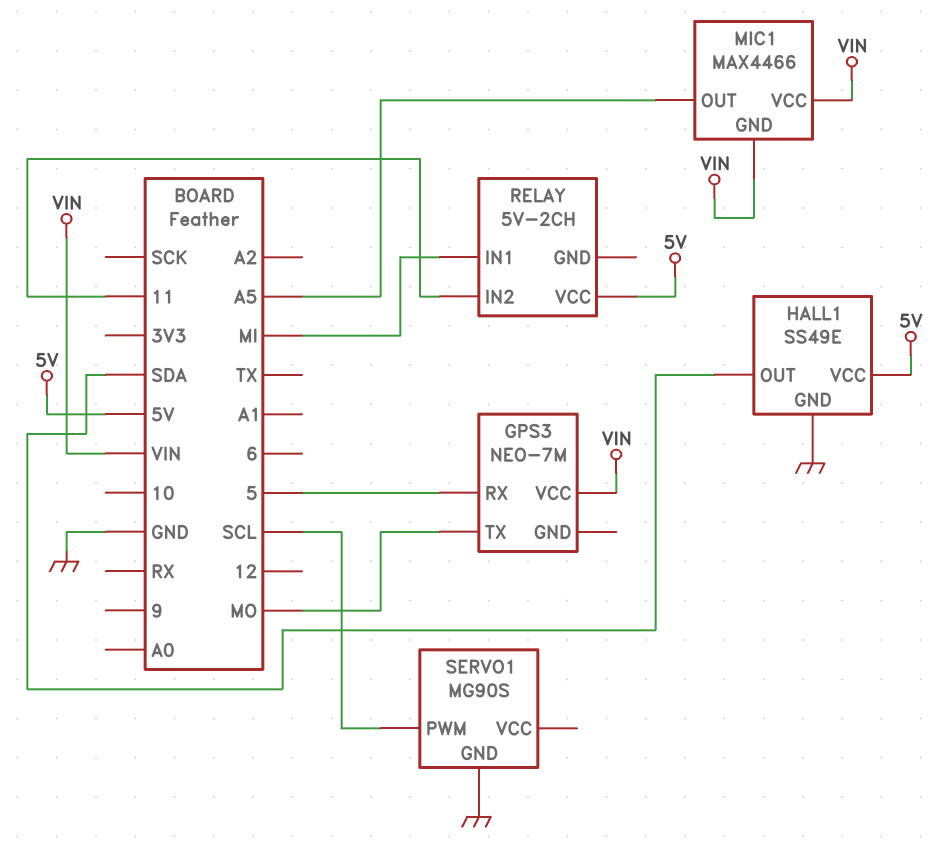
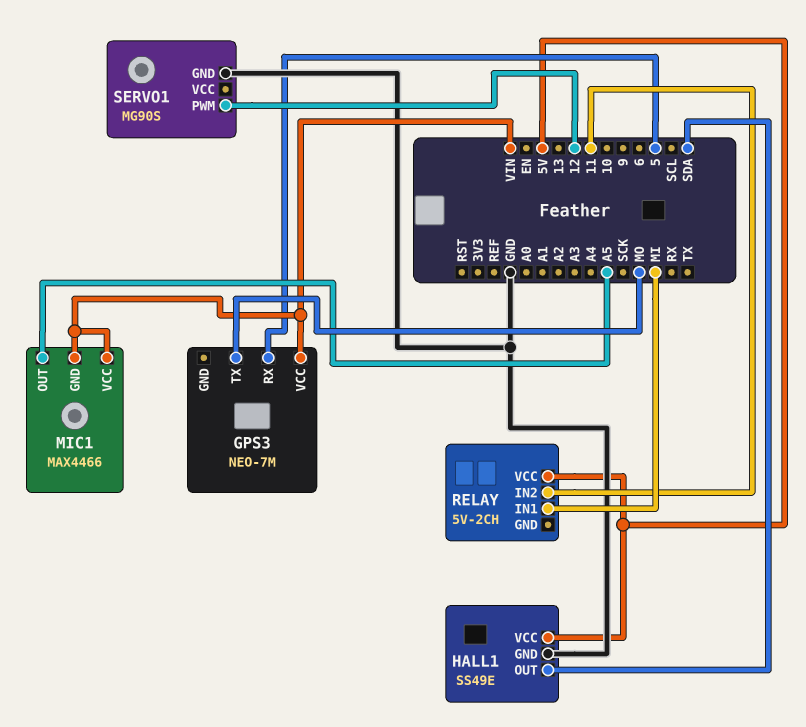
SERVO1 pin PWM: SCL -> 12

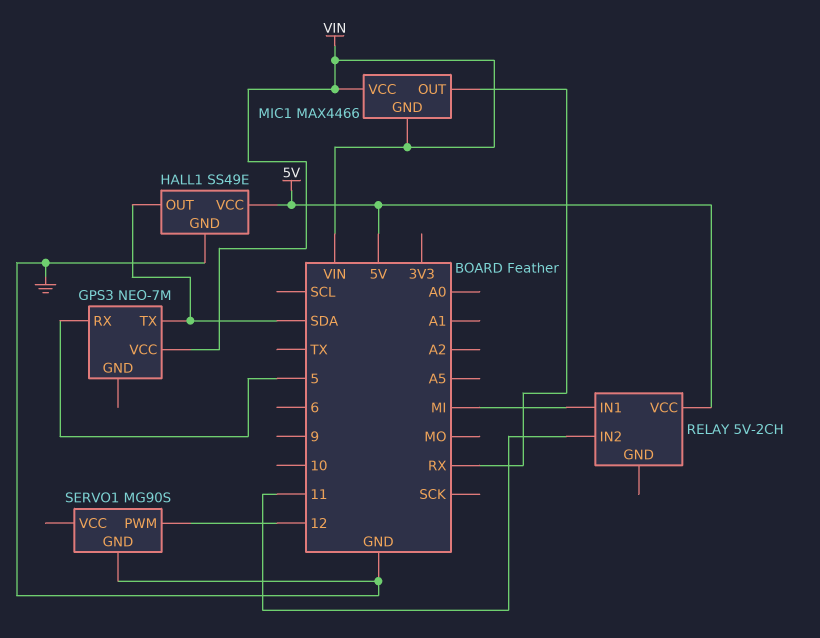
GPS3 pin TX: MO -> SDA
MIC1 pin OUT: A5 -> RX

